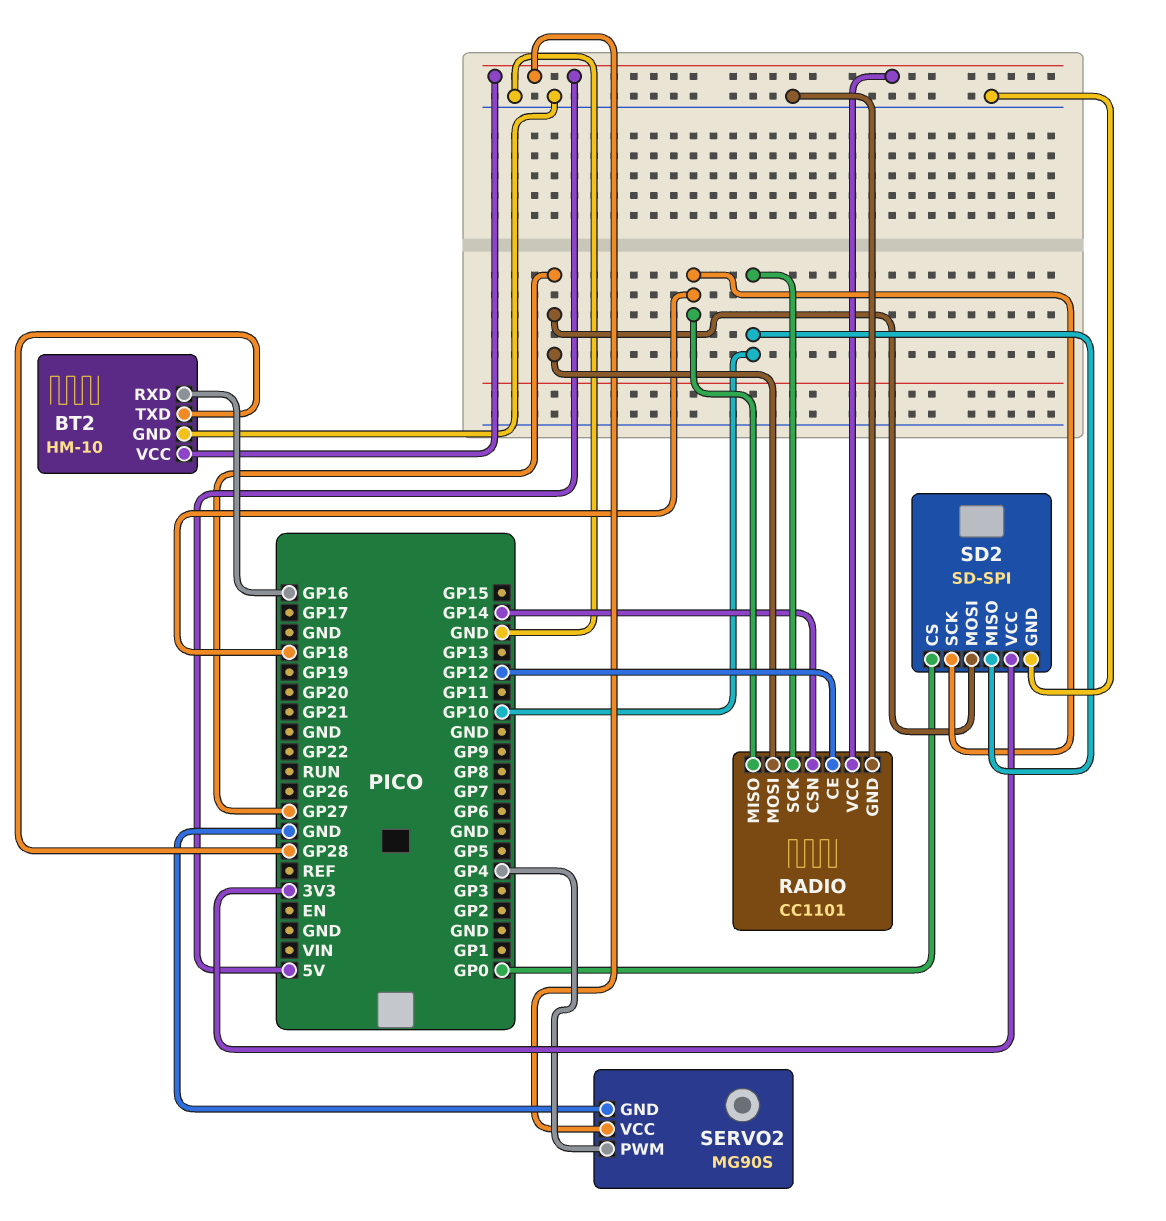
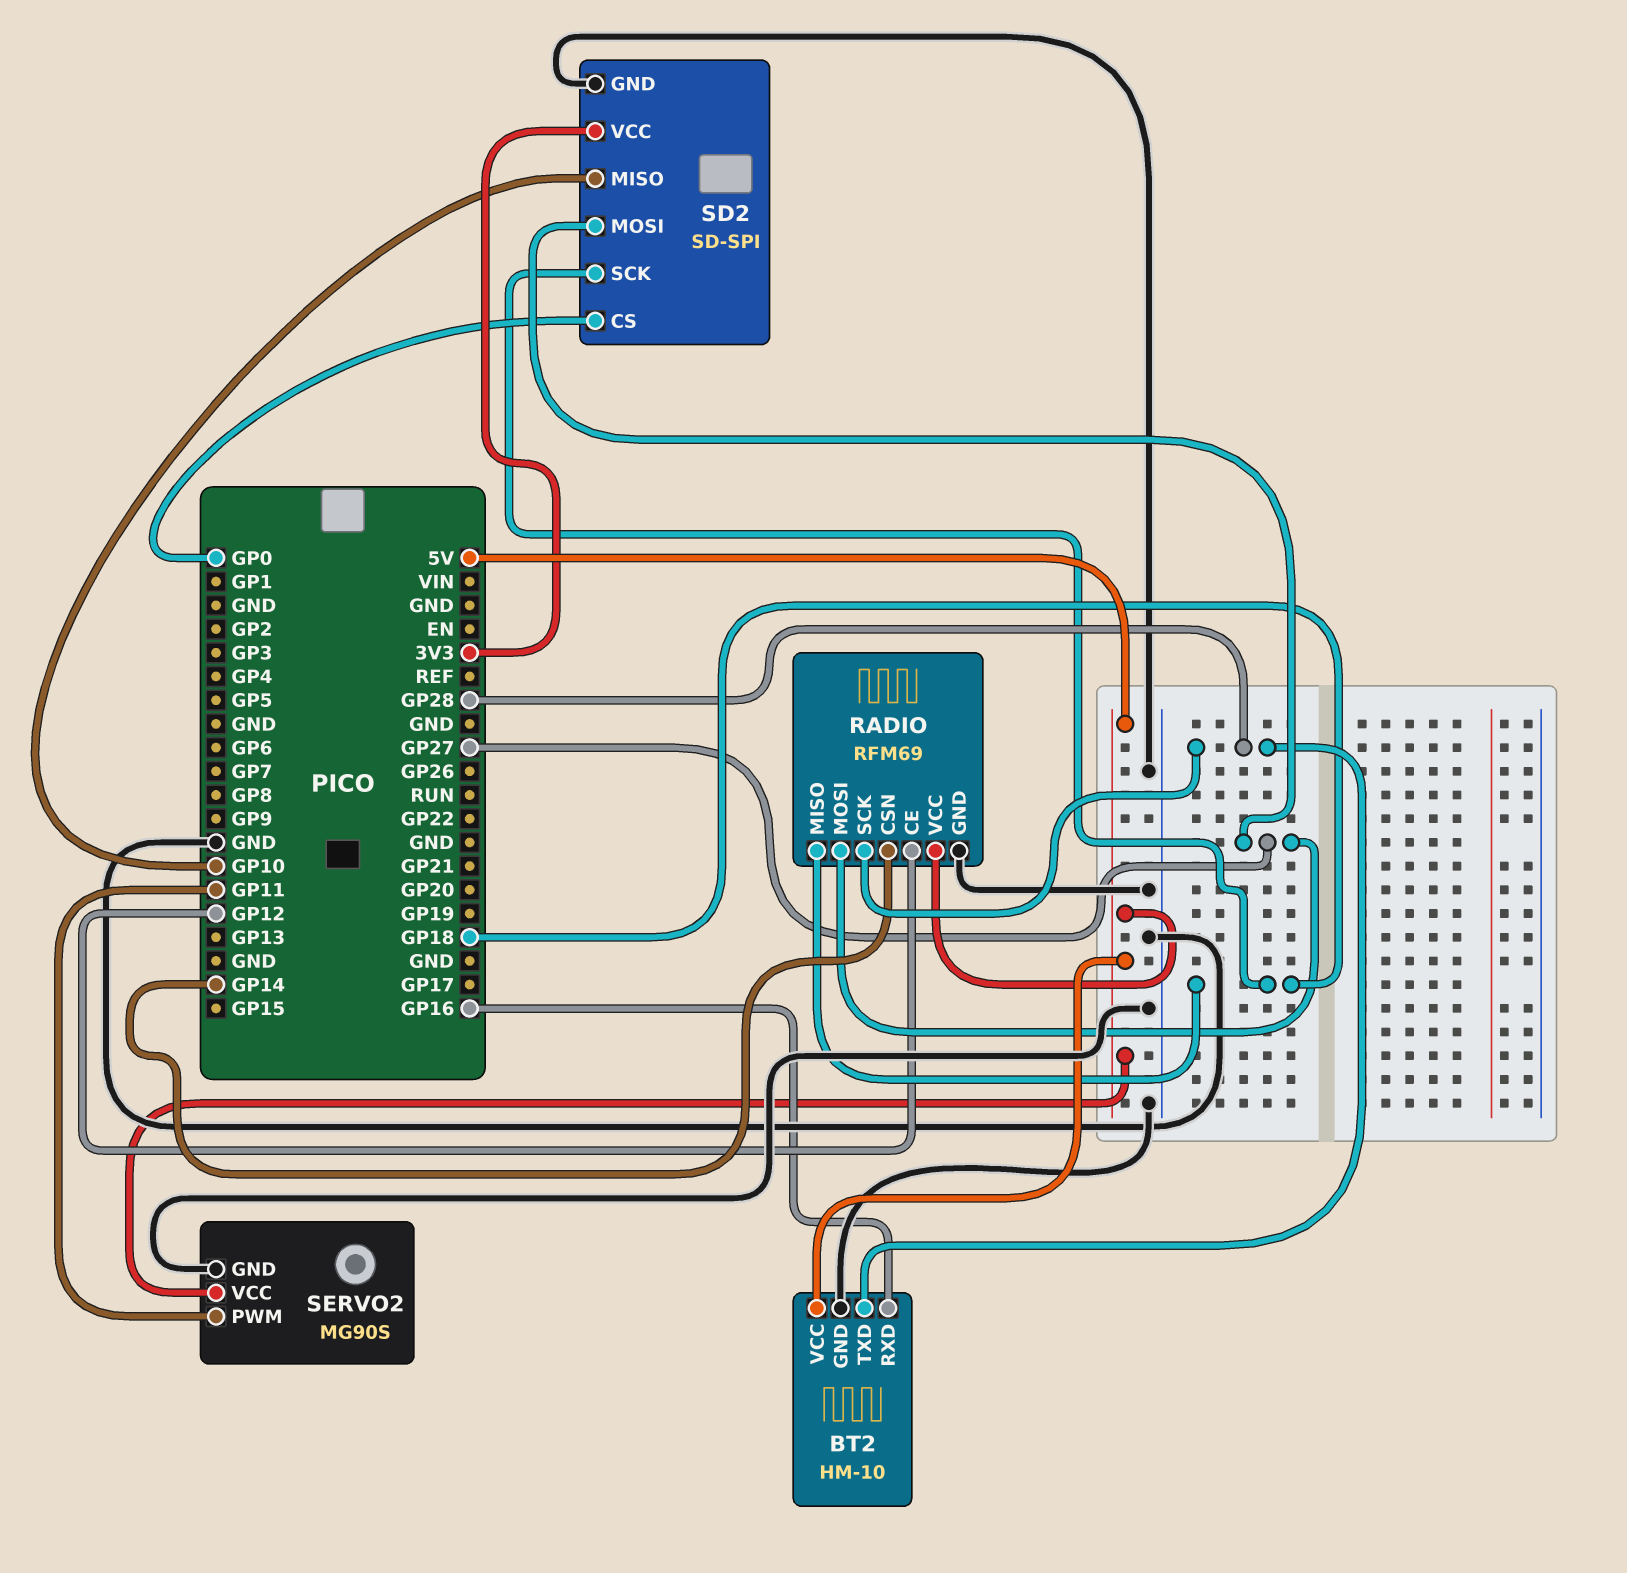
RADIO: CC1101 -> RFM69
RADIO pin SCK: GP10 -> GP28
SERVO2 pin PWM: GP4 -> GP11

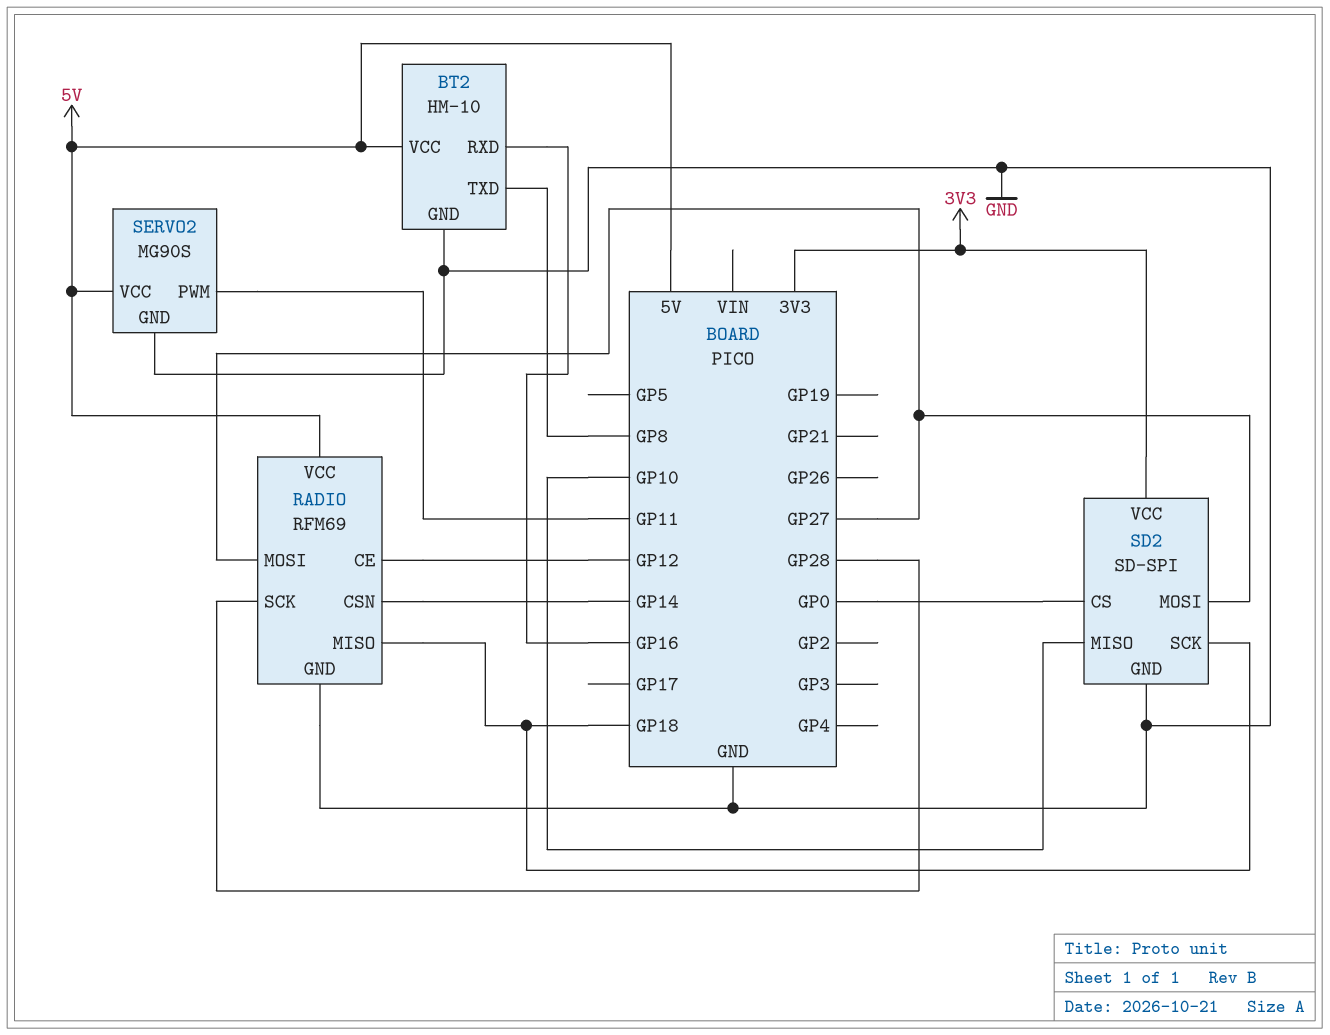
BT2 pin TXD: GP28 -> GP8

